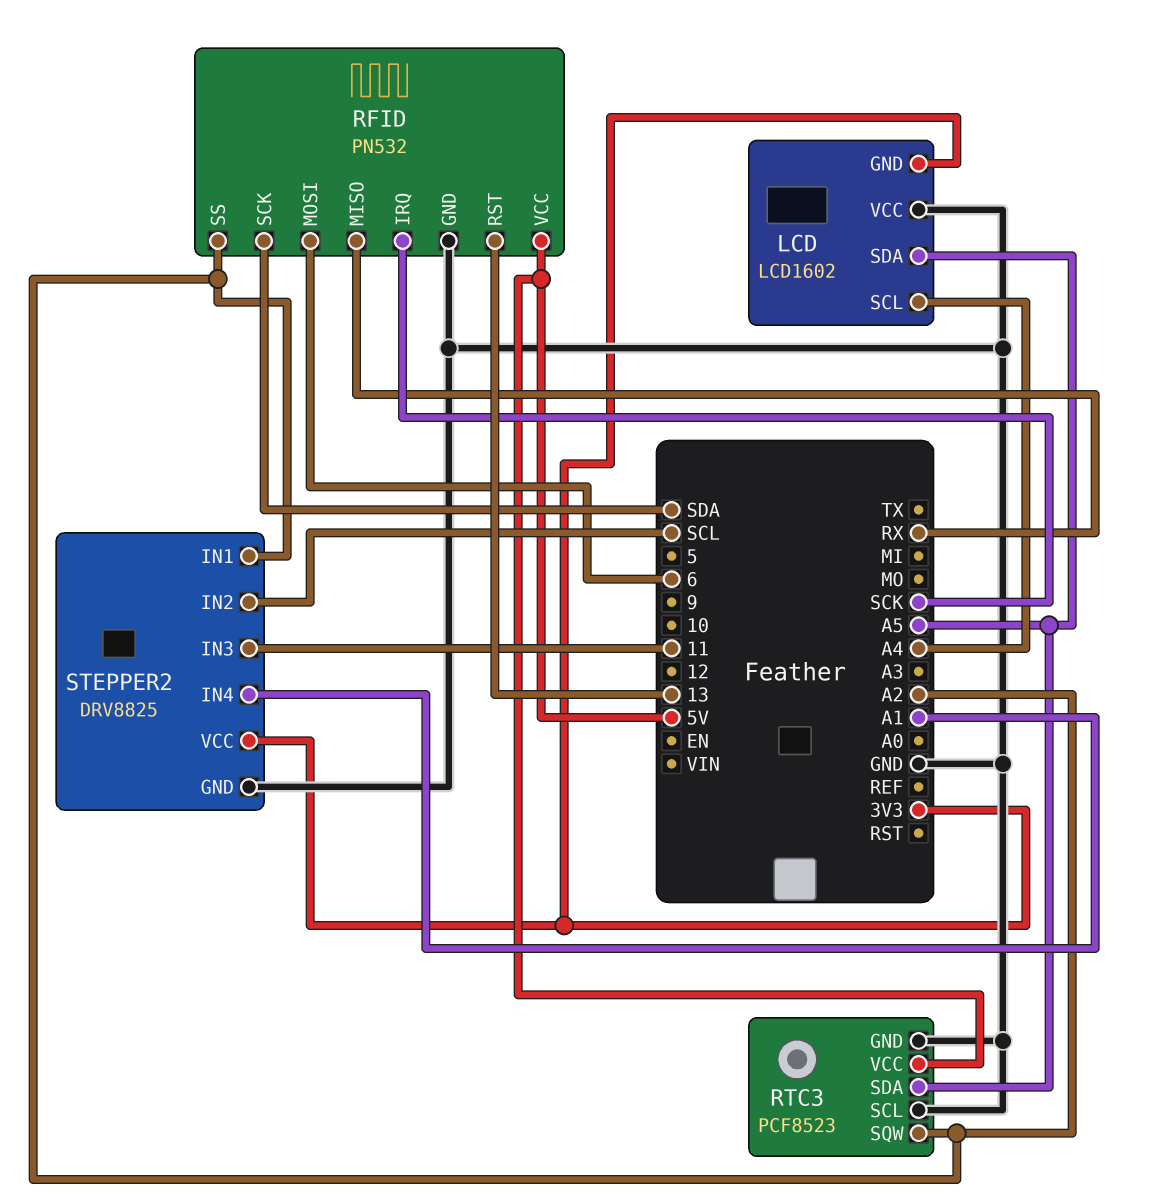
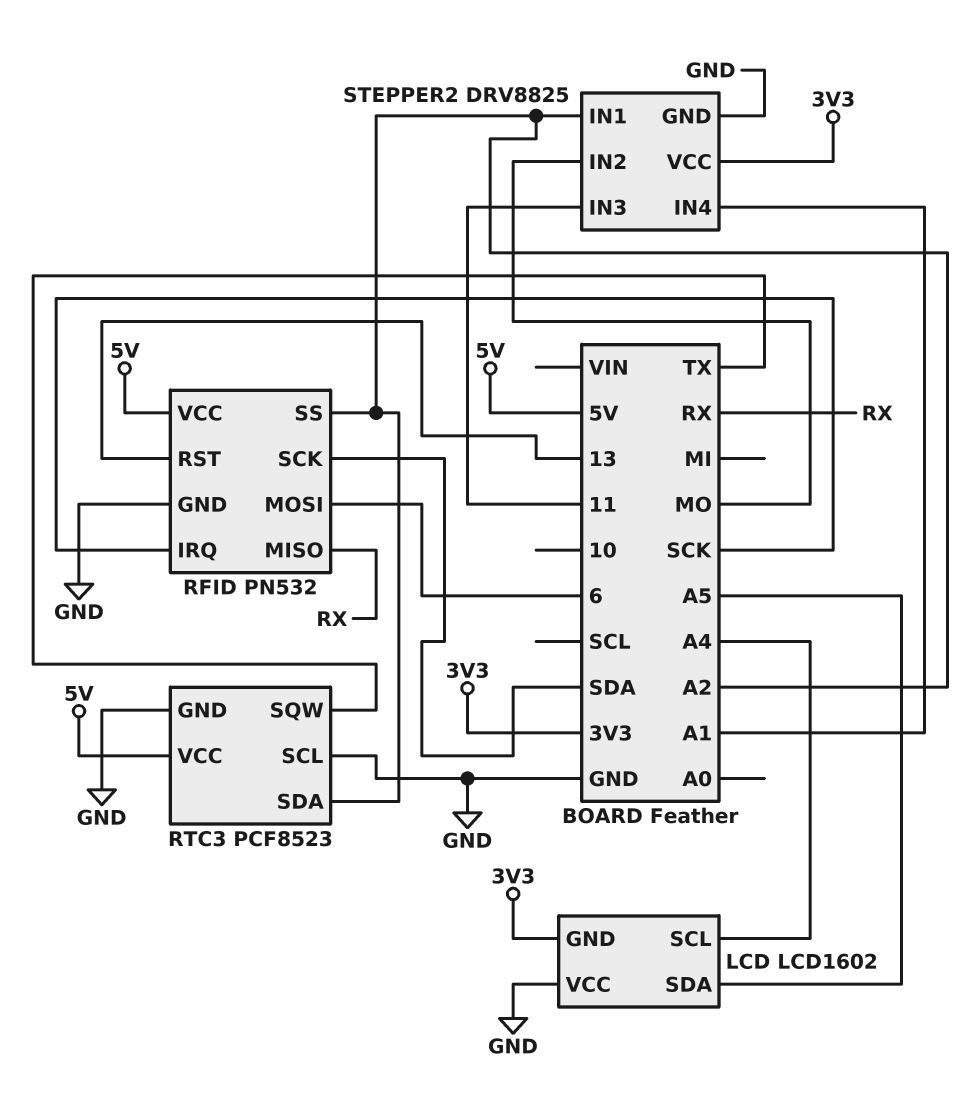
RTC3 pin SDA: A5 -> A2
RTC3 pin SQW: A2 -> TX
STEPPER2 pin IN2: SCL -> MO

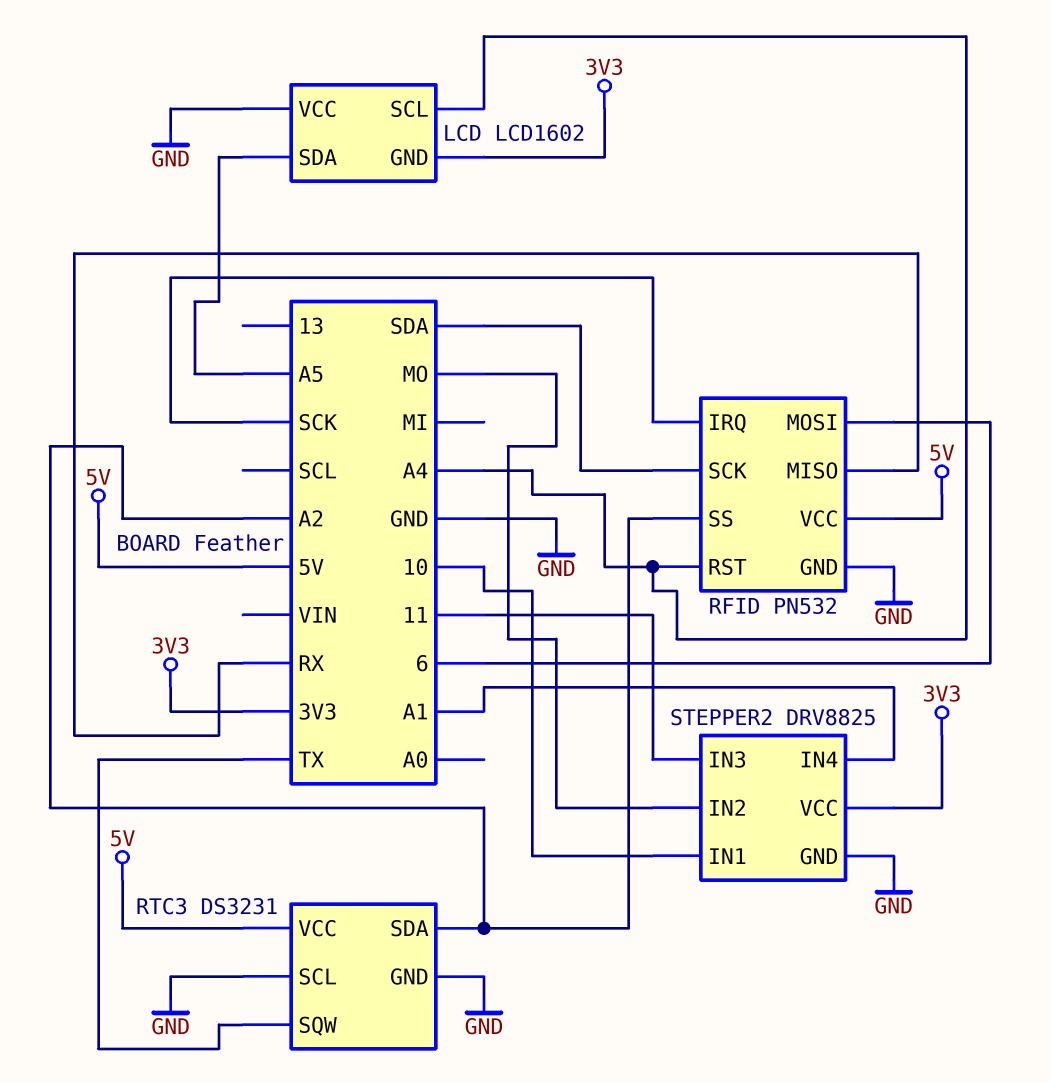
RFID pin RST: 13 -> A4
RTC3: PCF8523 -> DS3231
STEPPER2 pin IN1: A2 -> 10

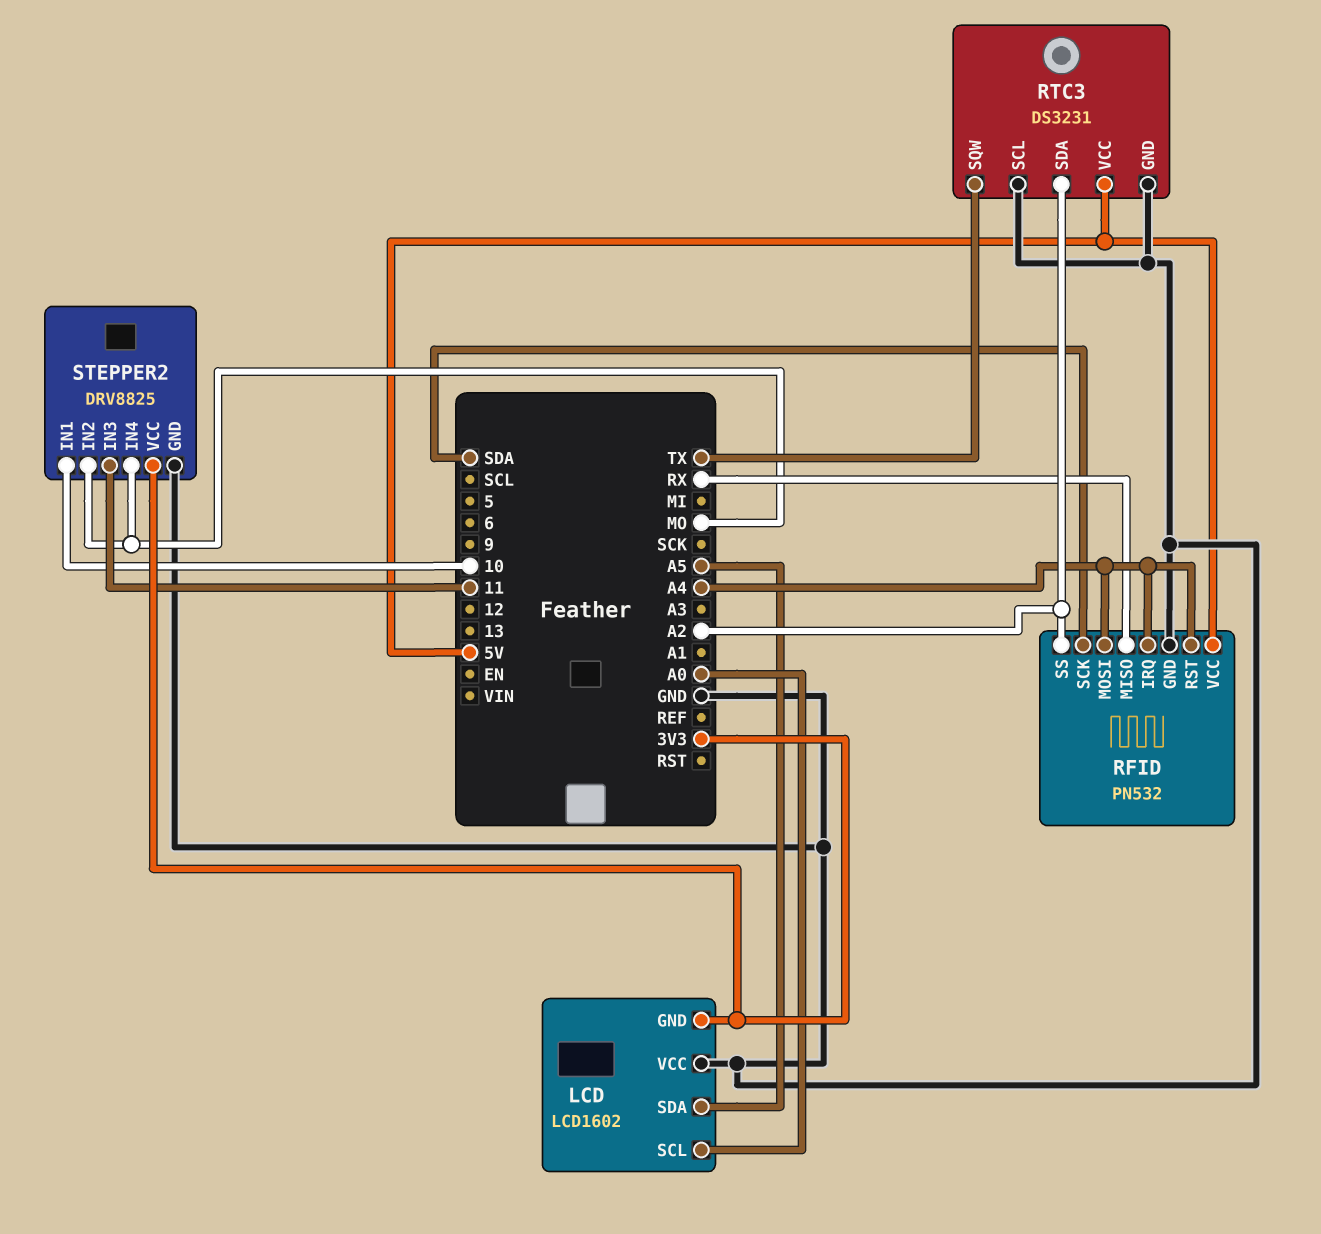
LCD pin SCL: A4 -> A0
RFID pin IRQ: SCK -> A4
RFID pin MOSI: 6 -> A4
STEPPER2 pin IN4: A1 -> MO

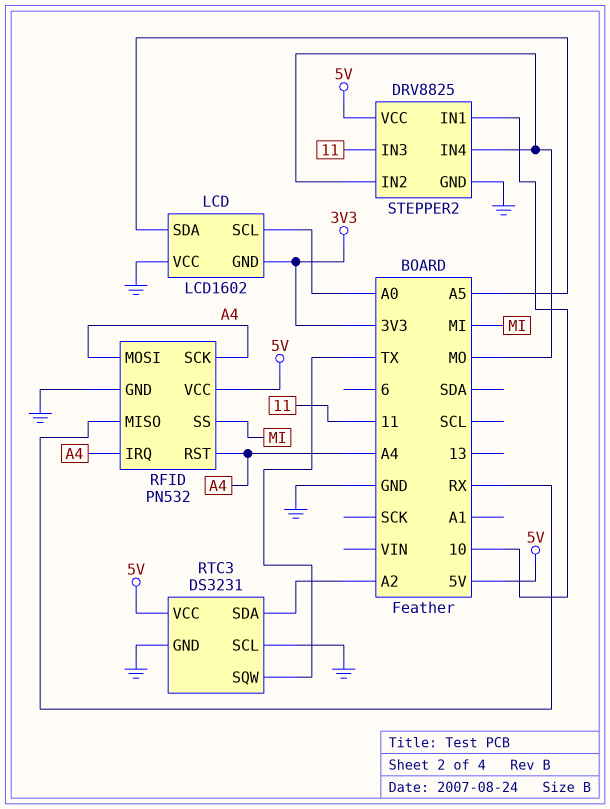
RFID pin SCK: SDA -> A4
RFID pin SS: A2 -> MI
STEPPER2 pin VCC: 3V3 -> 5V

